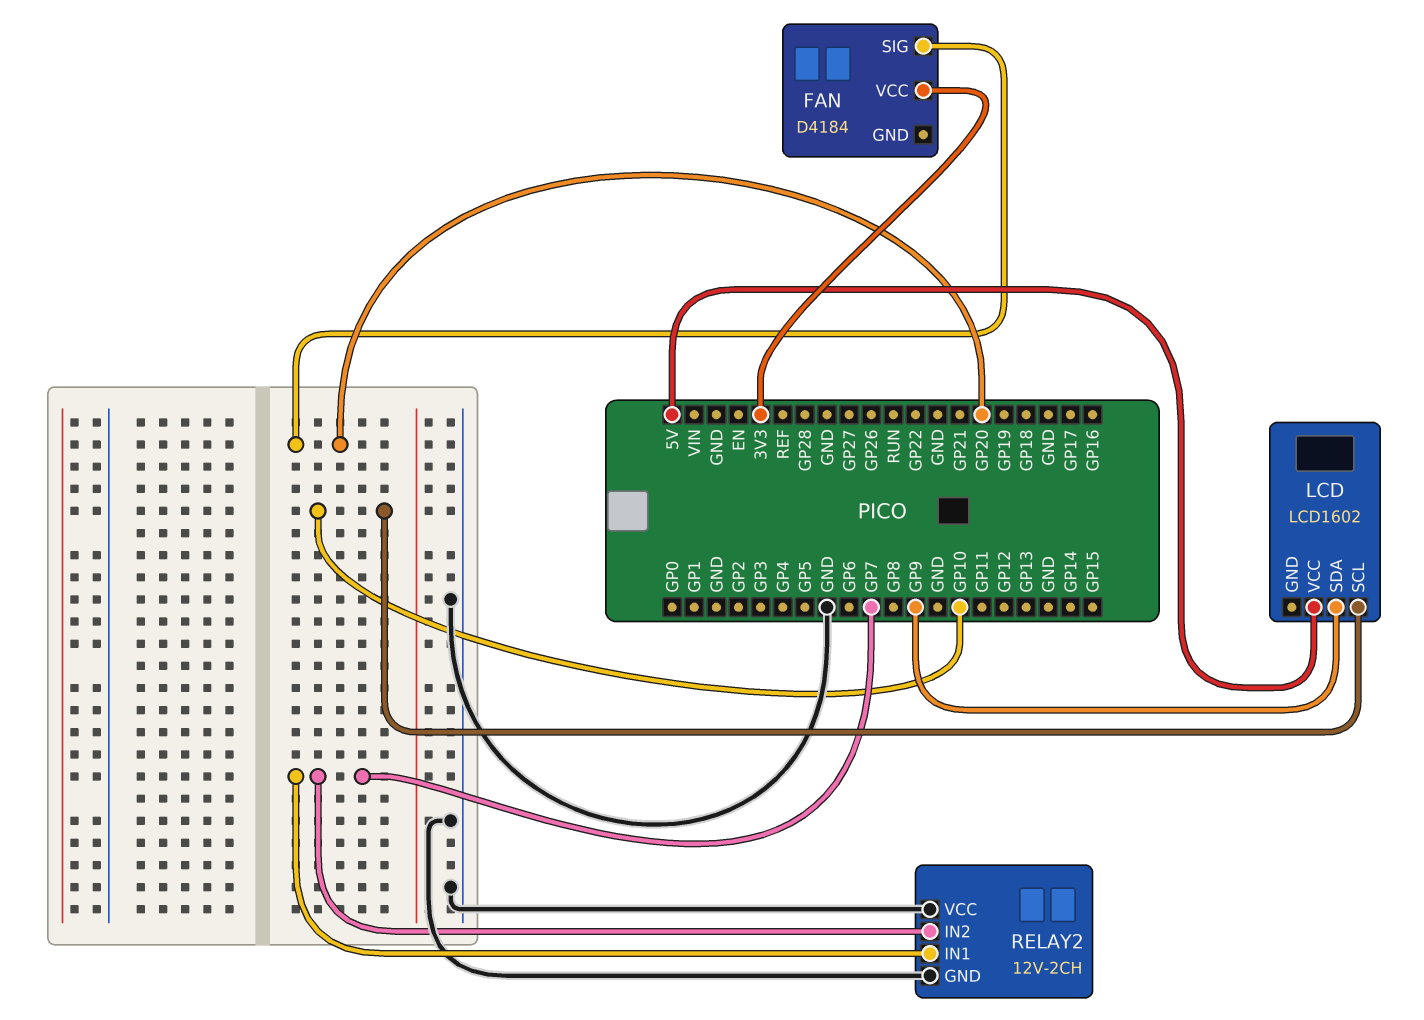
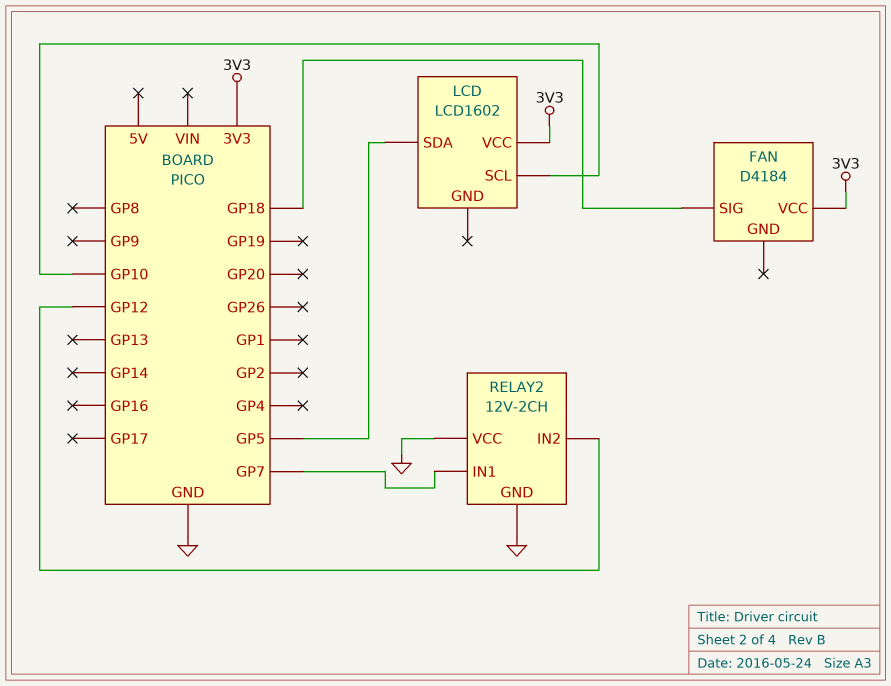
FAN pin SIG: GP20 -> GP18
LCD pin SDA: GP9 -> GP5
LCD pin VCC: 5V -> 3V3
RELAY2 pin IN2: GP7 -> GP12

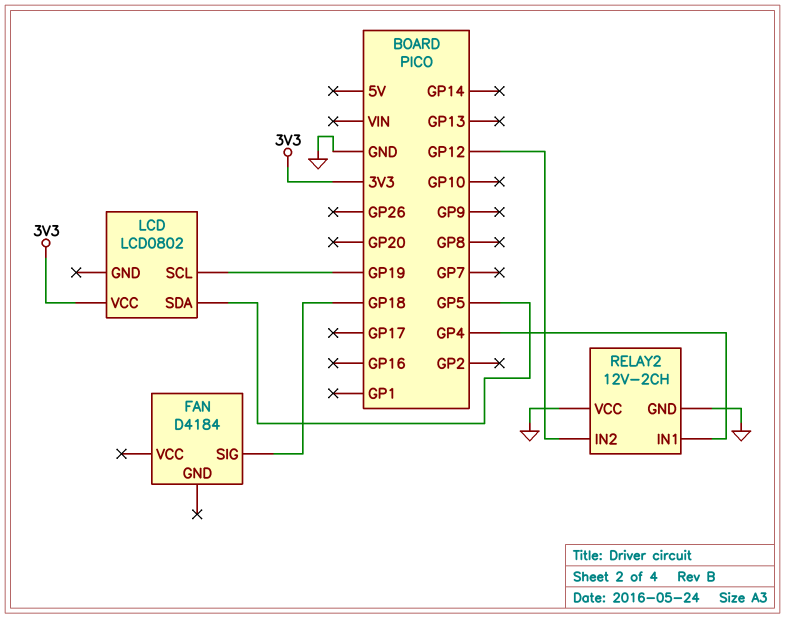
FAN pin VCC: 3V3 -> none
LCD: LCD1602 -> LCD0802
LCD pin SCL: GP10 -> GP19
RELAY2 pin IN1: GP7 -> GP4

